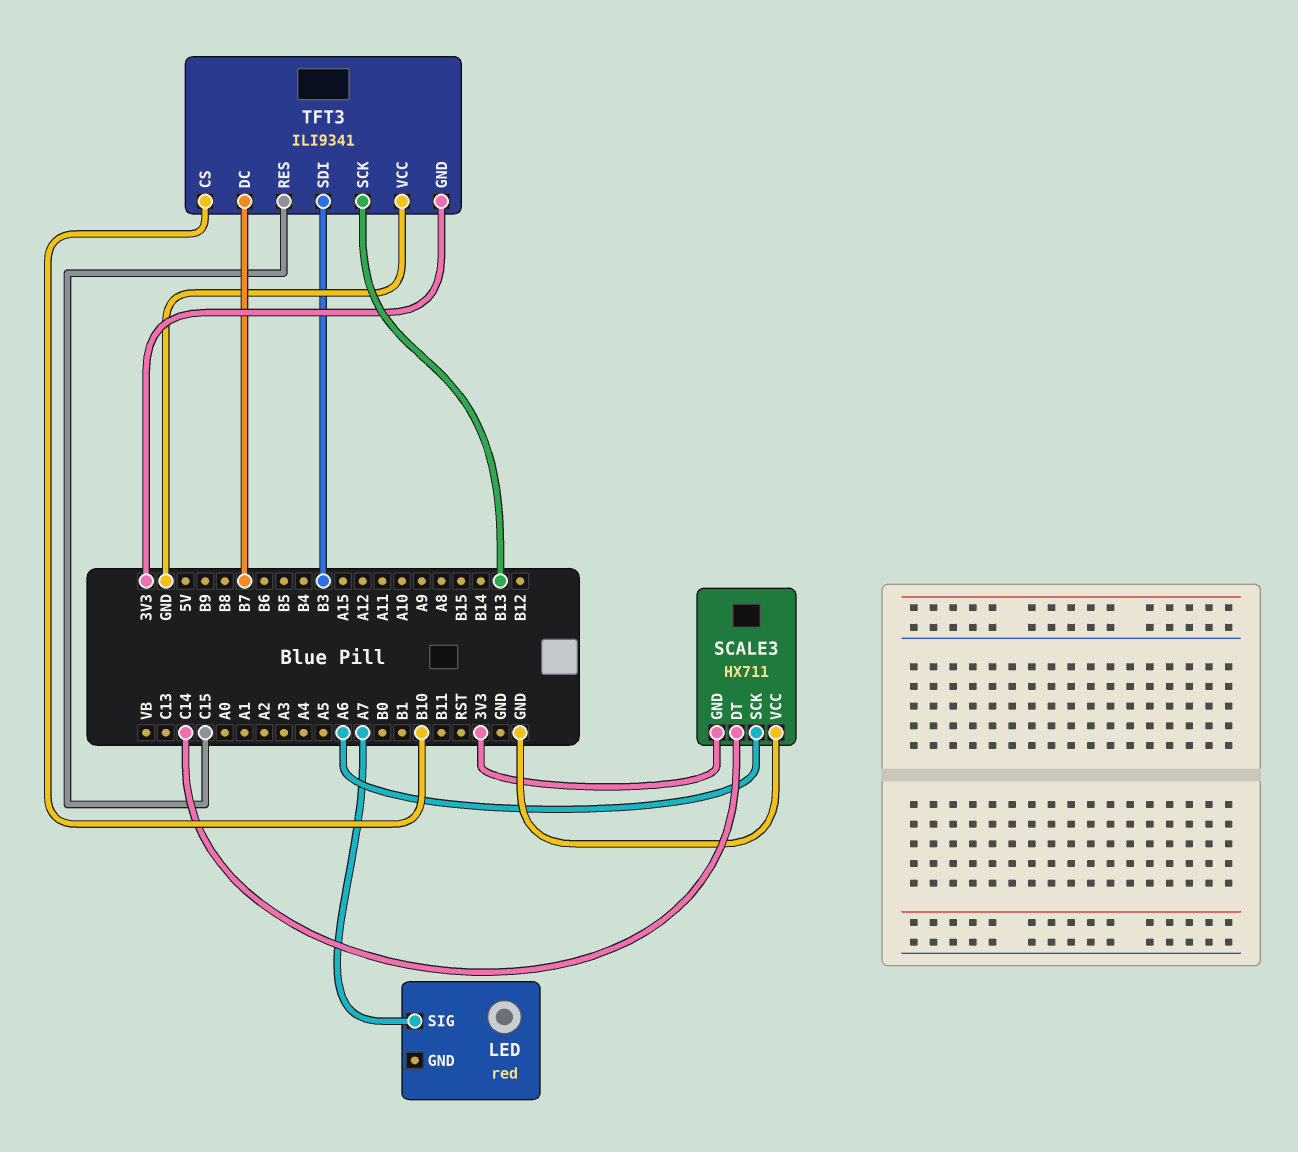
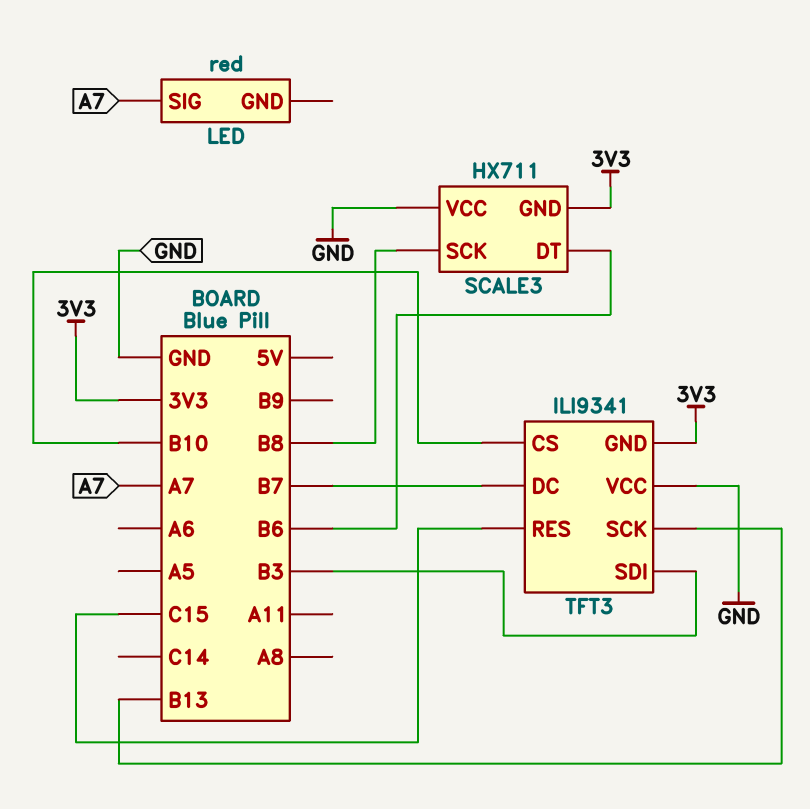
SCALE3 pin DT: C14 -> B6
SCALE3 pin SCK: A6 -> B8

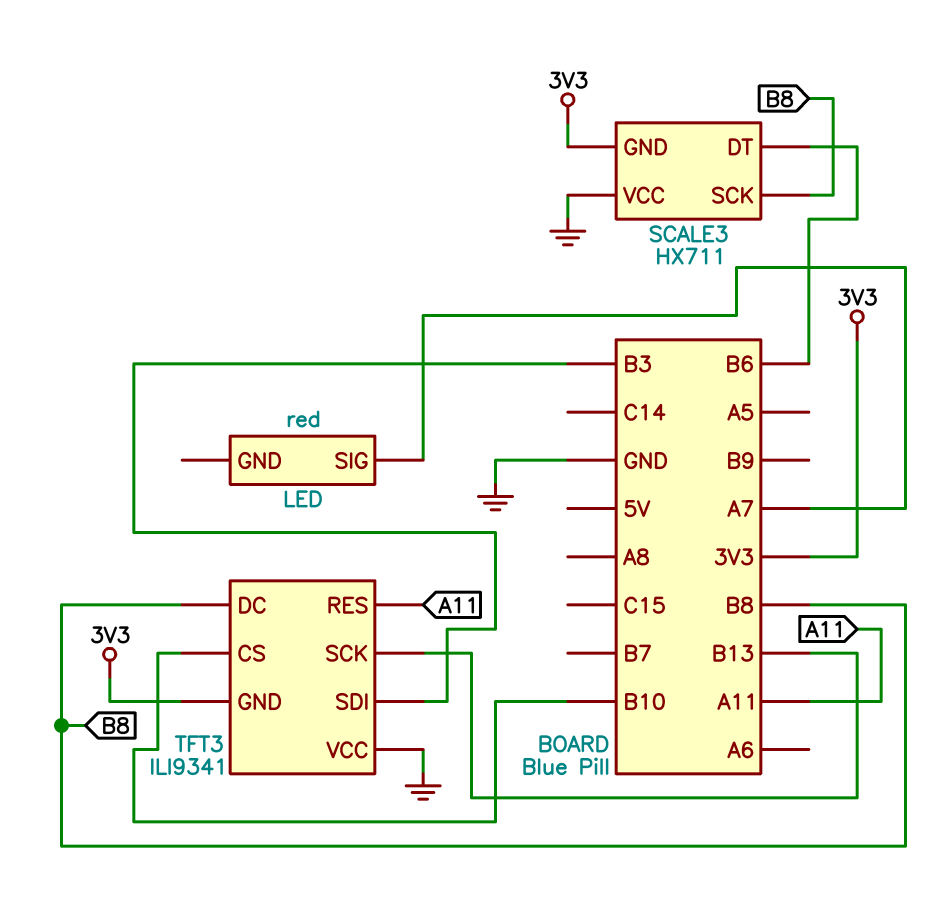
TFT3 pin DC: B7 -> B8
TFT3 pin RES: C15 -> A11

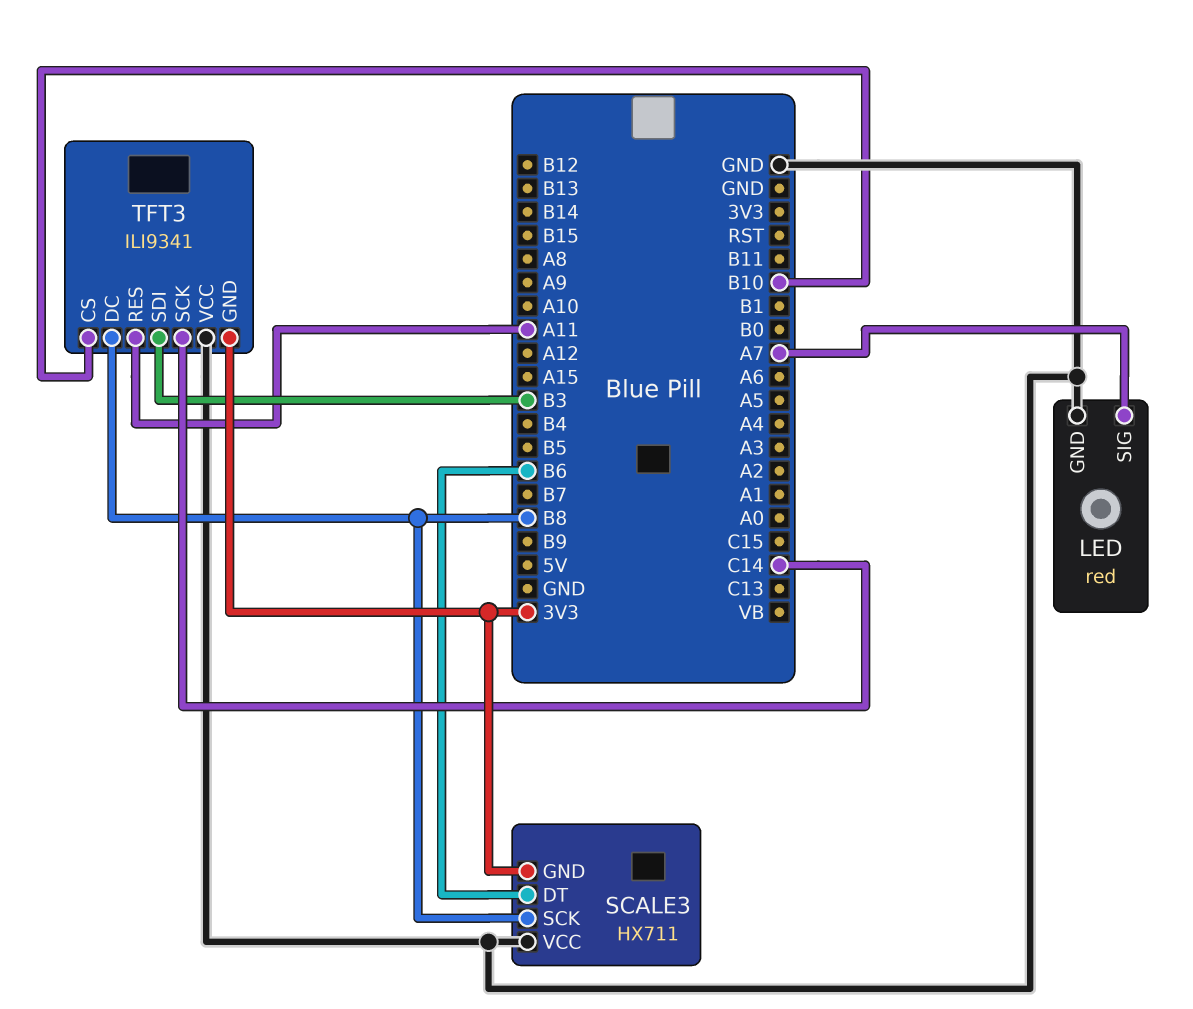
LED pin GND: none -> GND
TFT3 pin SCK: B13 -> C14

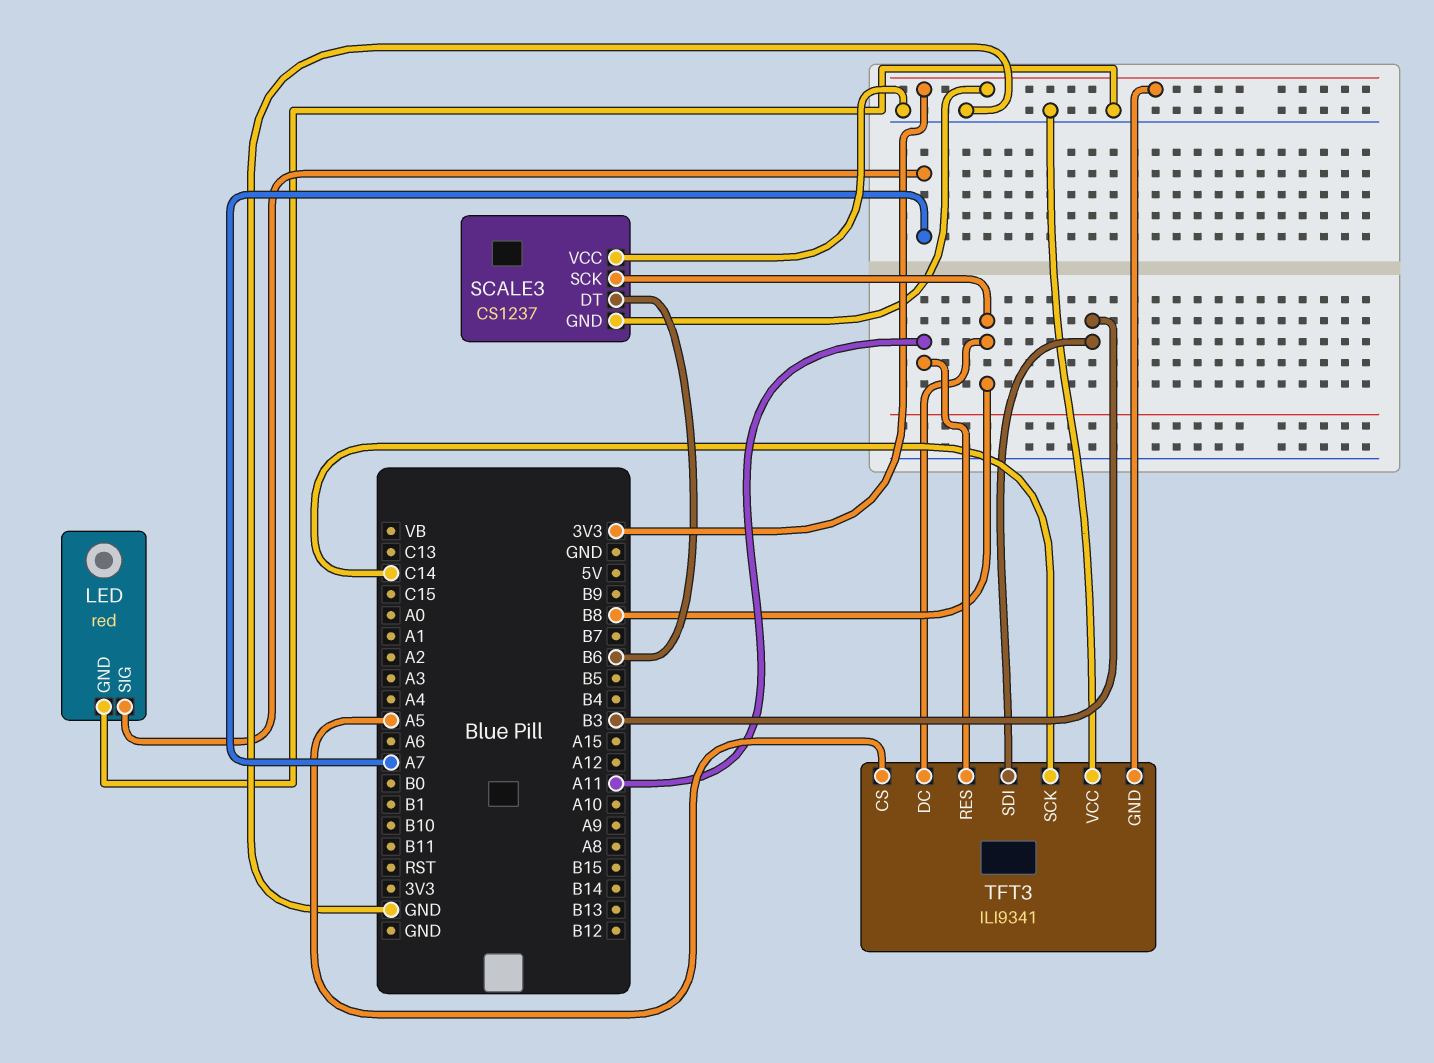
SCALE3: HX711 -> CS1237
TFT3 pin CS: B10 -> A5

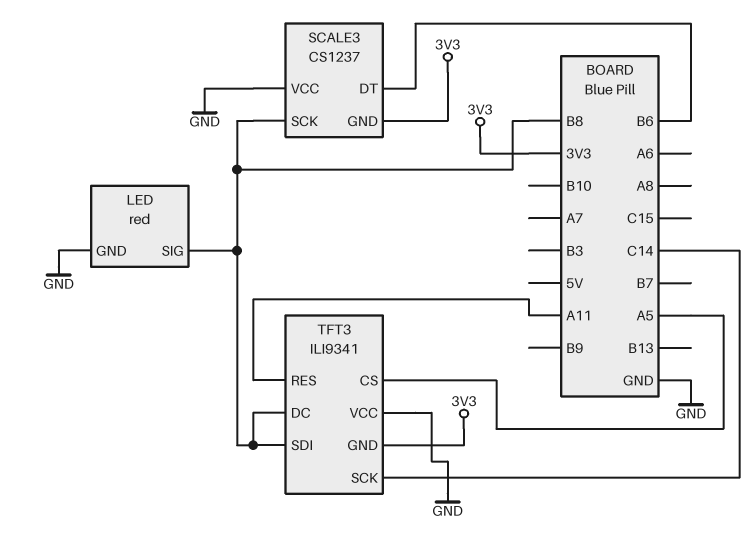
LED pin SIG: A7 -> B8
TFT3 pin SDI: B3 -> B8

